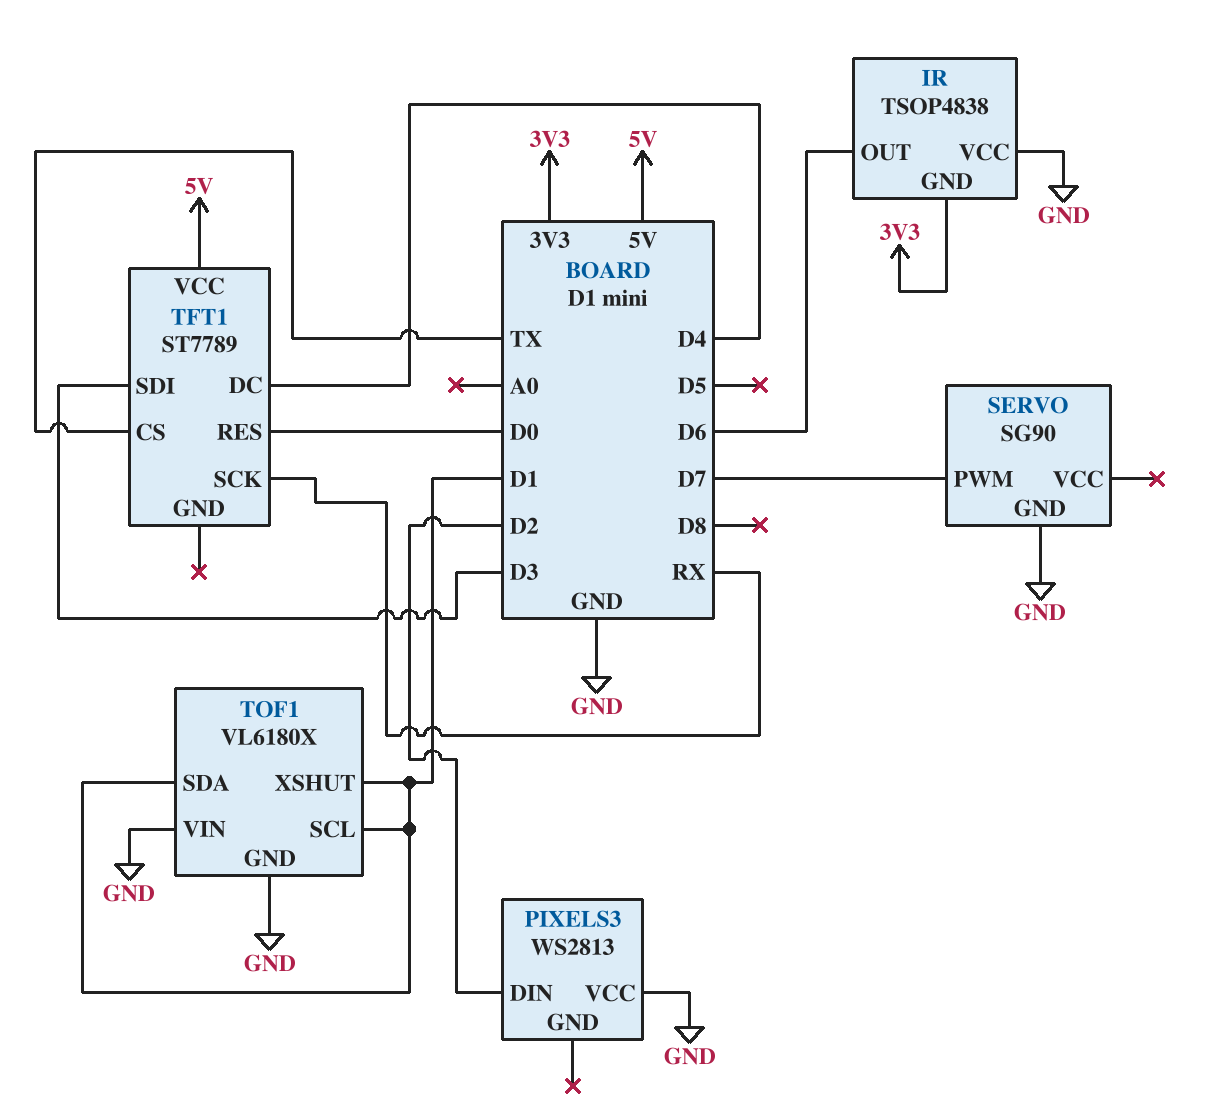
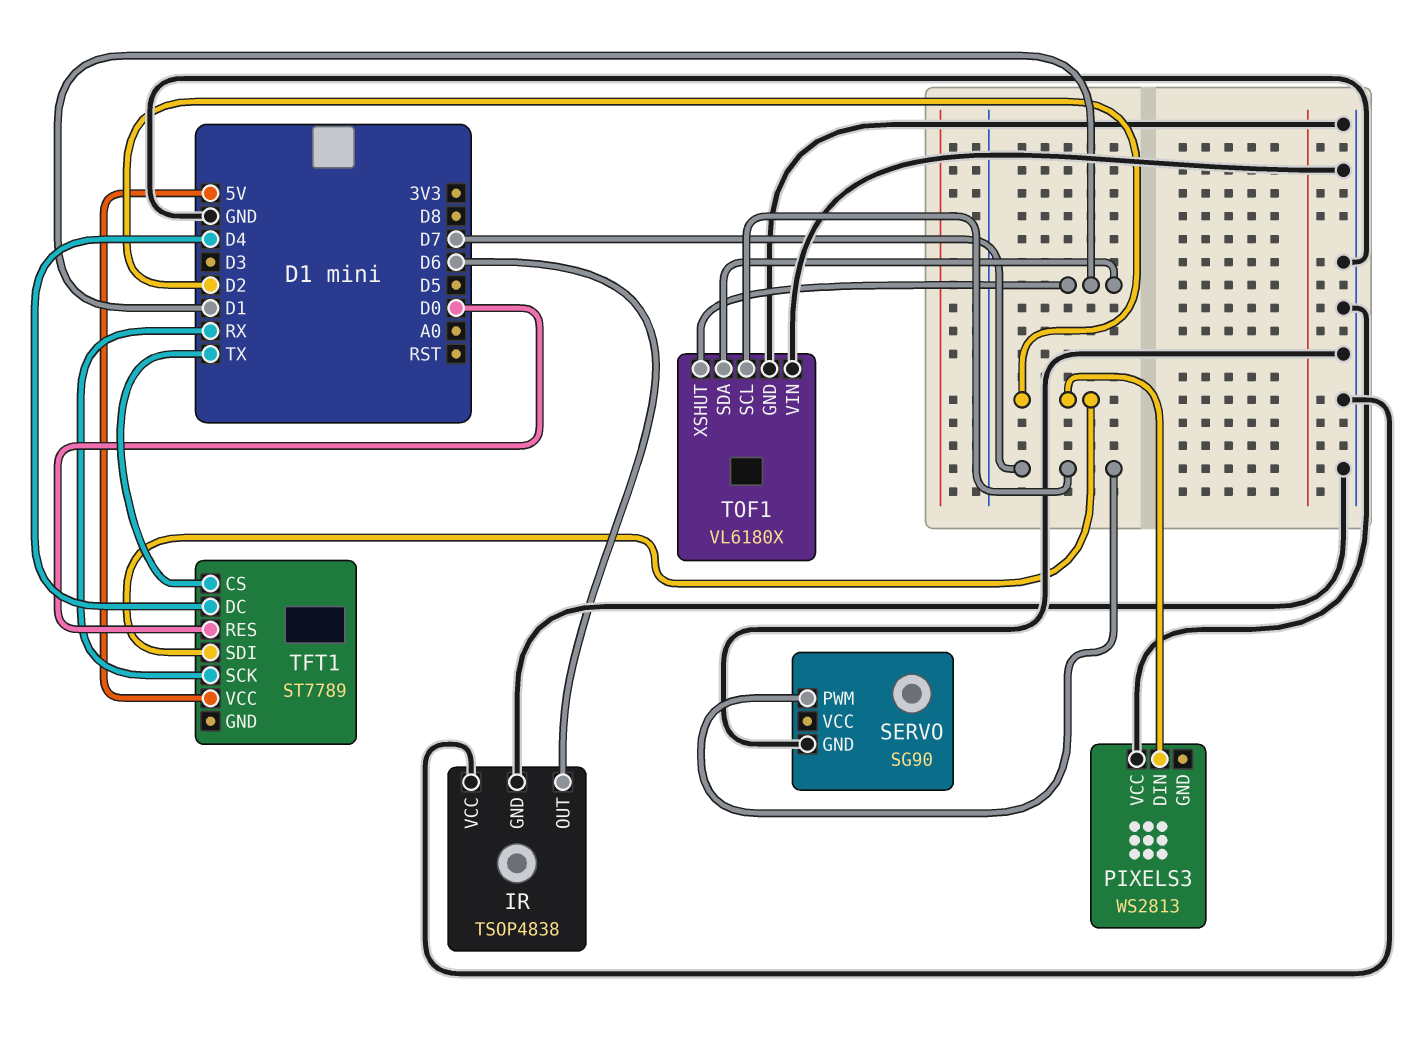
IR pin GND: 3V3 -> GND
TFT1 pin SDI: D3 -> D2
TOF1 pin SCL: D1 -> D7

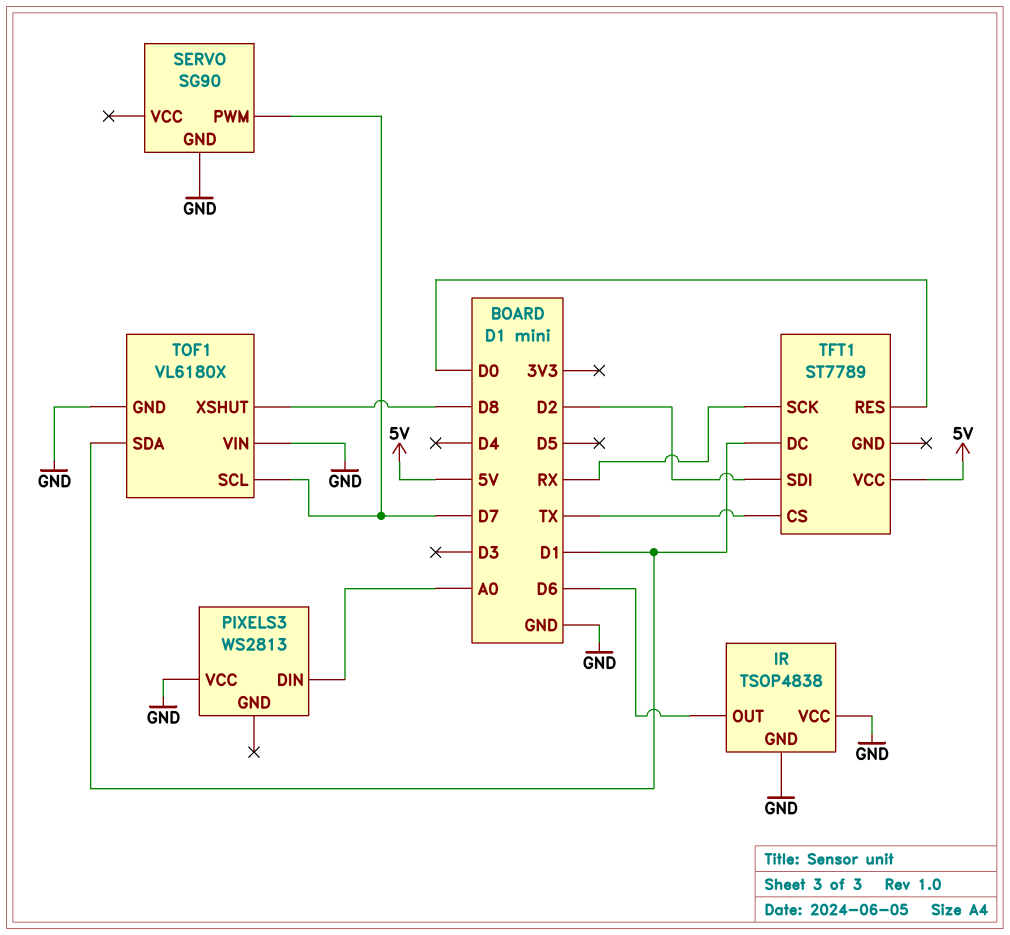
PIXELS3 pin DIN: D2 -> A0
TFT1 pin DC: D4 -> D1
TOF1 pin XSHUT: D1 -> D8

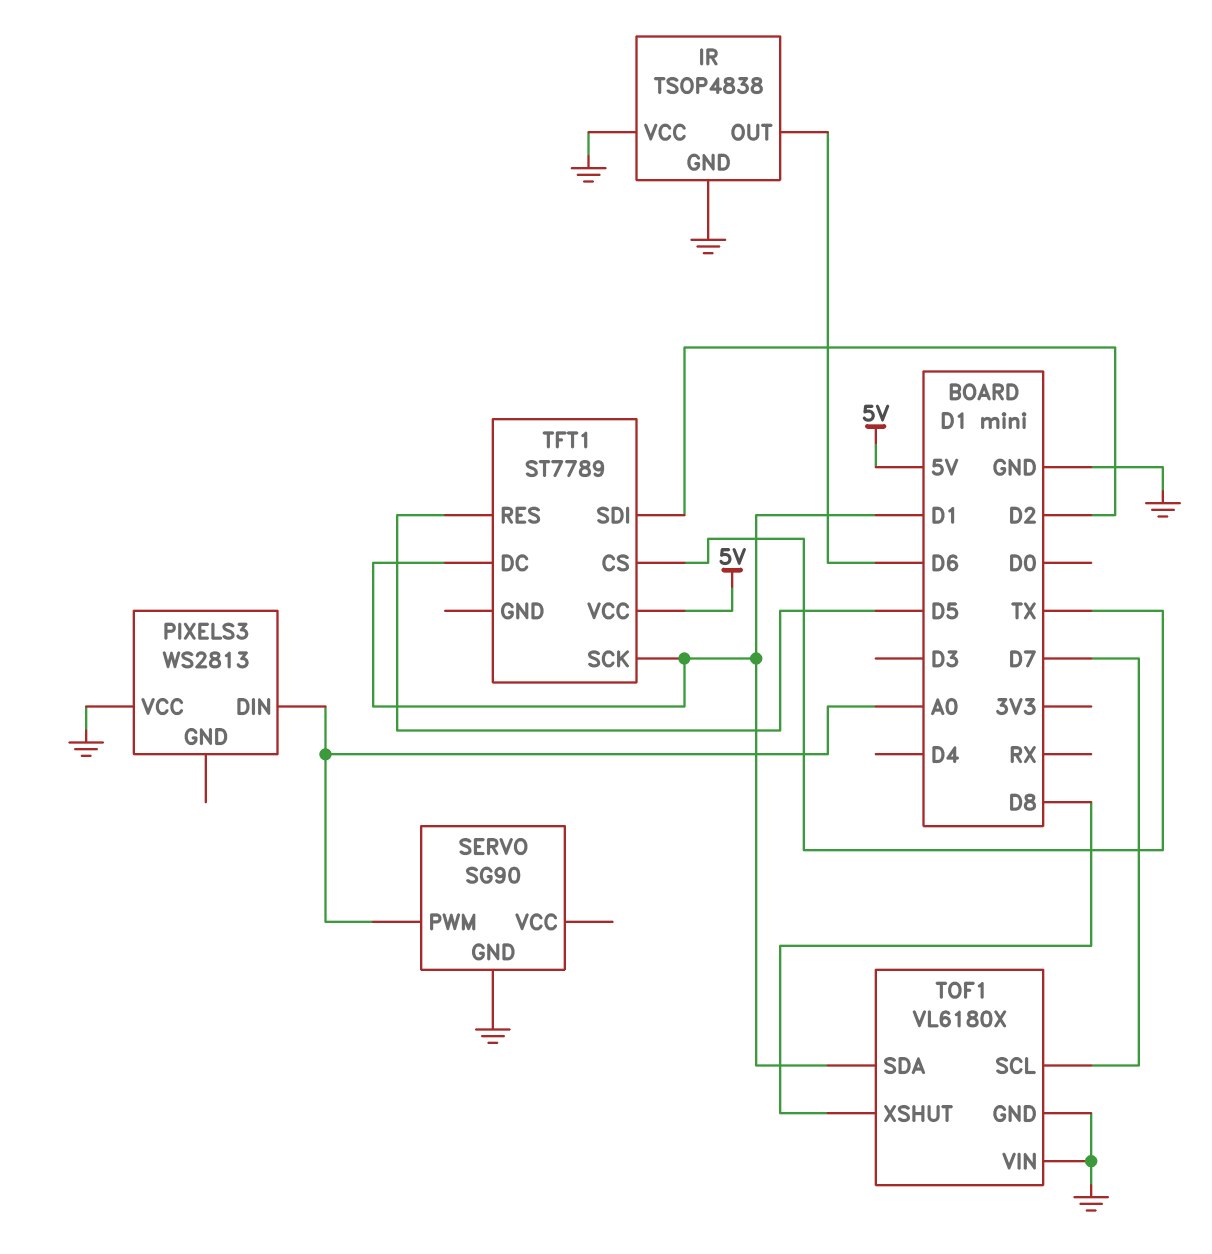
SERVO pin PWM: D7 -> A0
TFT1 pin RES: D0 -> D5
TFT1 pin SCK: RX -> D1

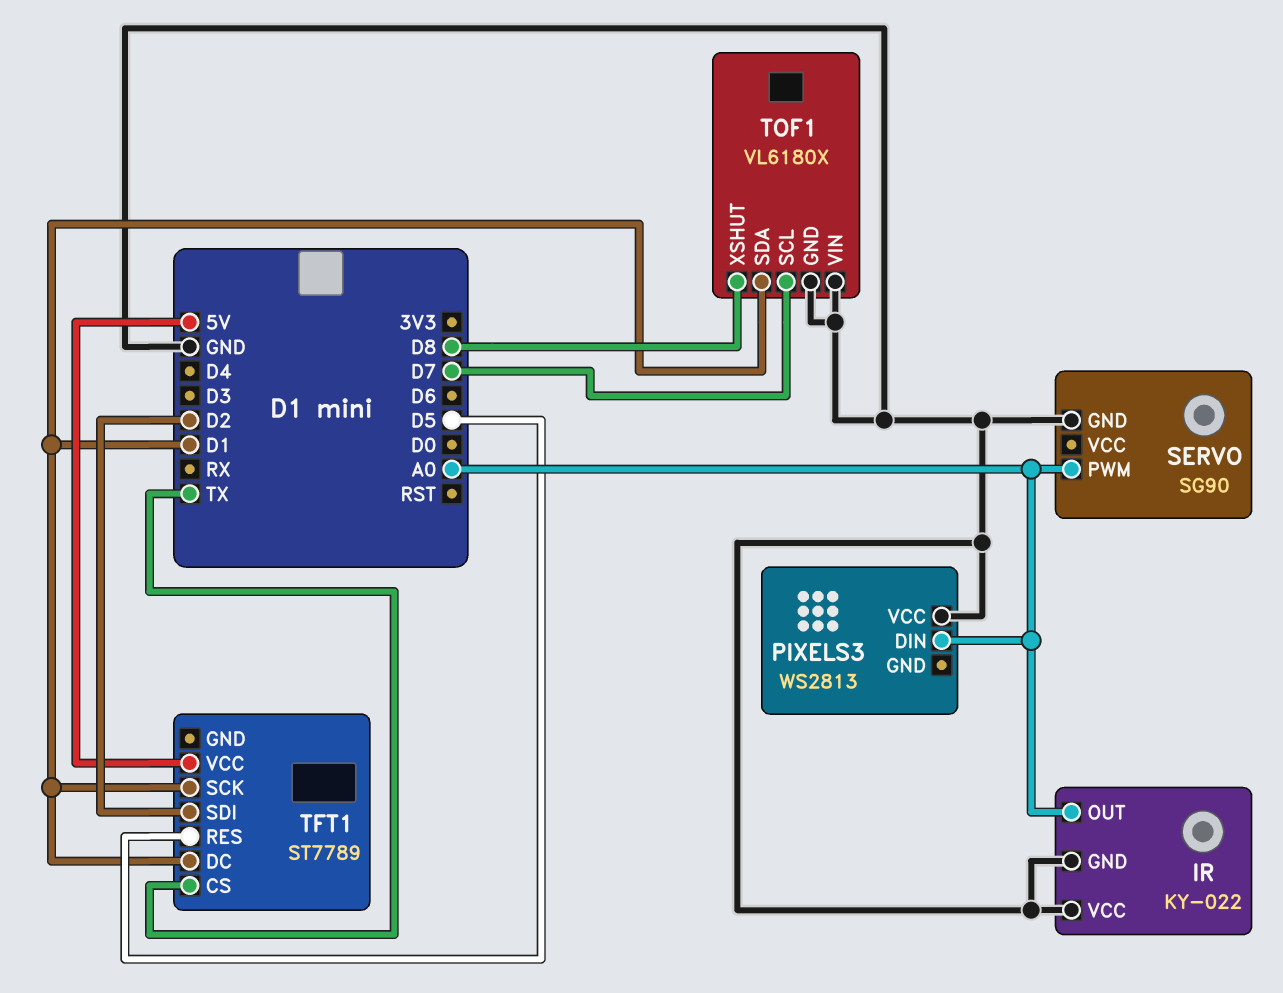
IR: TSOP4838 -> KY-022
IR pin OUT: D6 -> A0

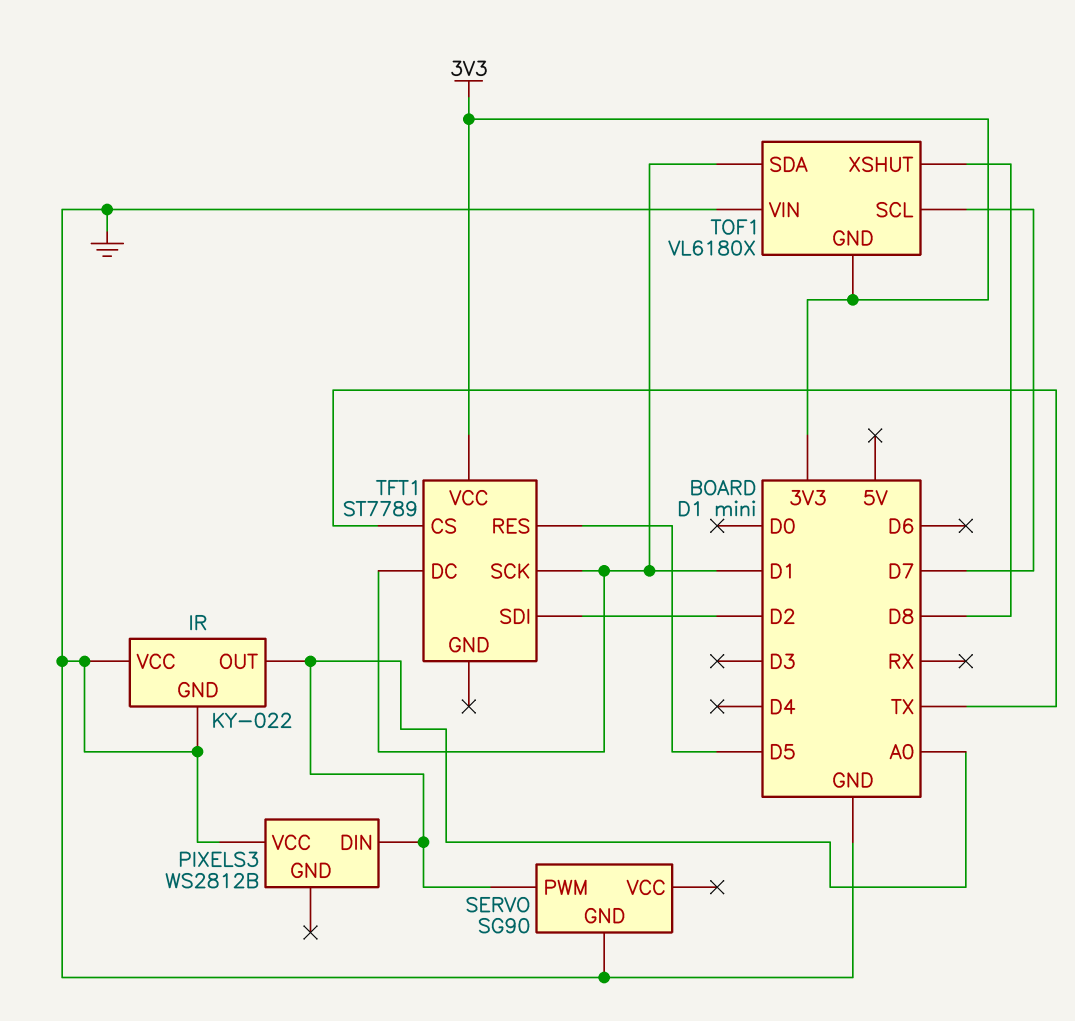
PIXELS3: WS2813 -> WS2812B
TFT1 pin VCC: 5V -> 3V3
TOF1 pin GND: GND -> 3V3

